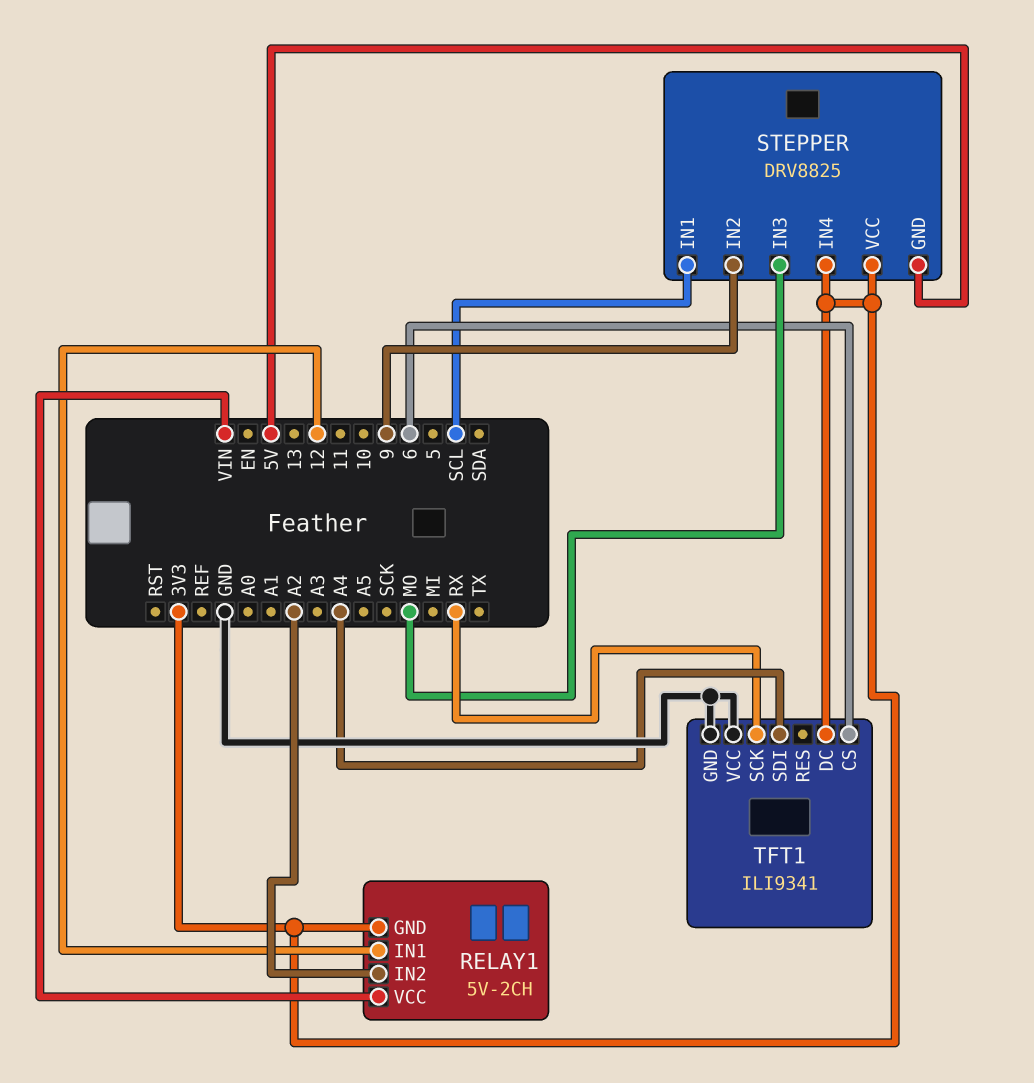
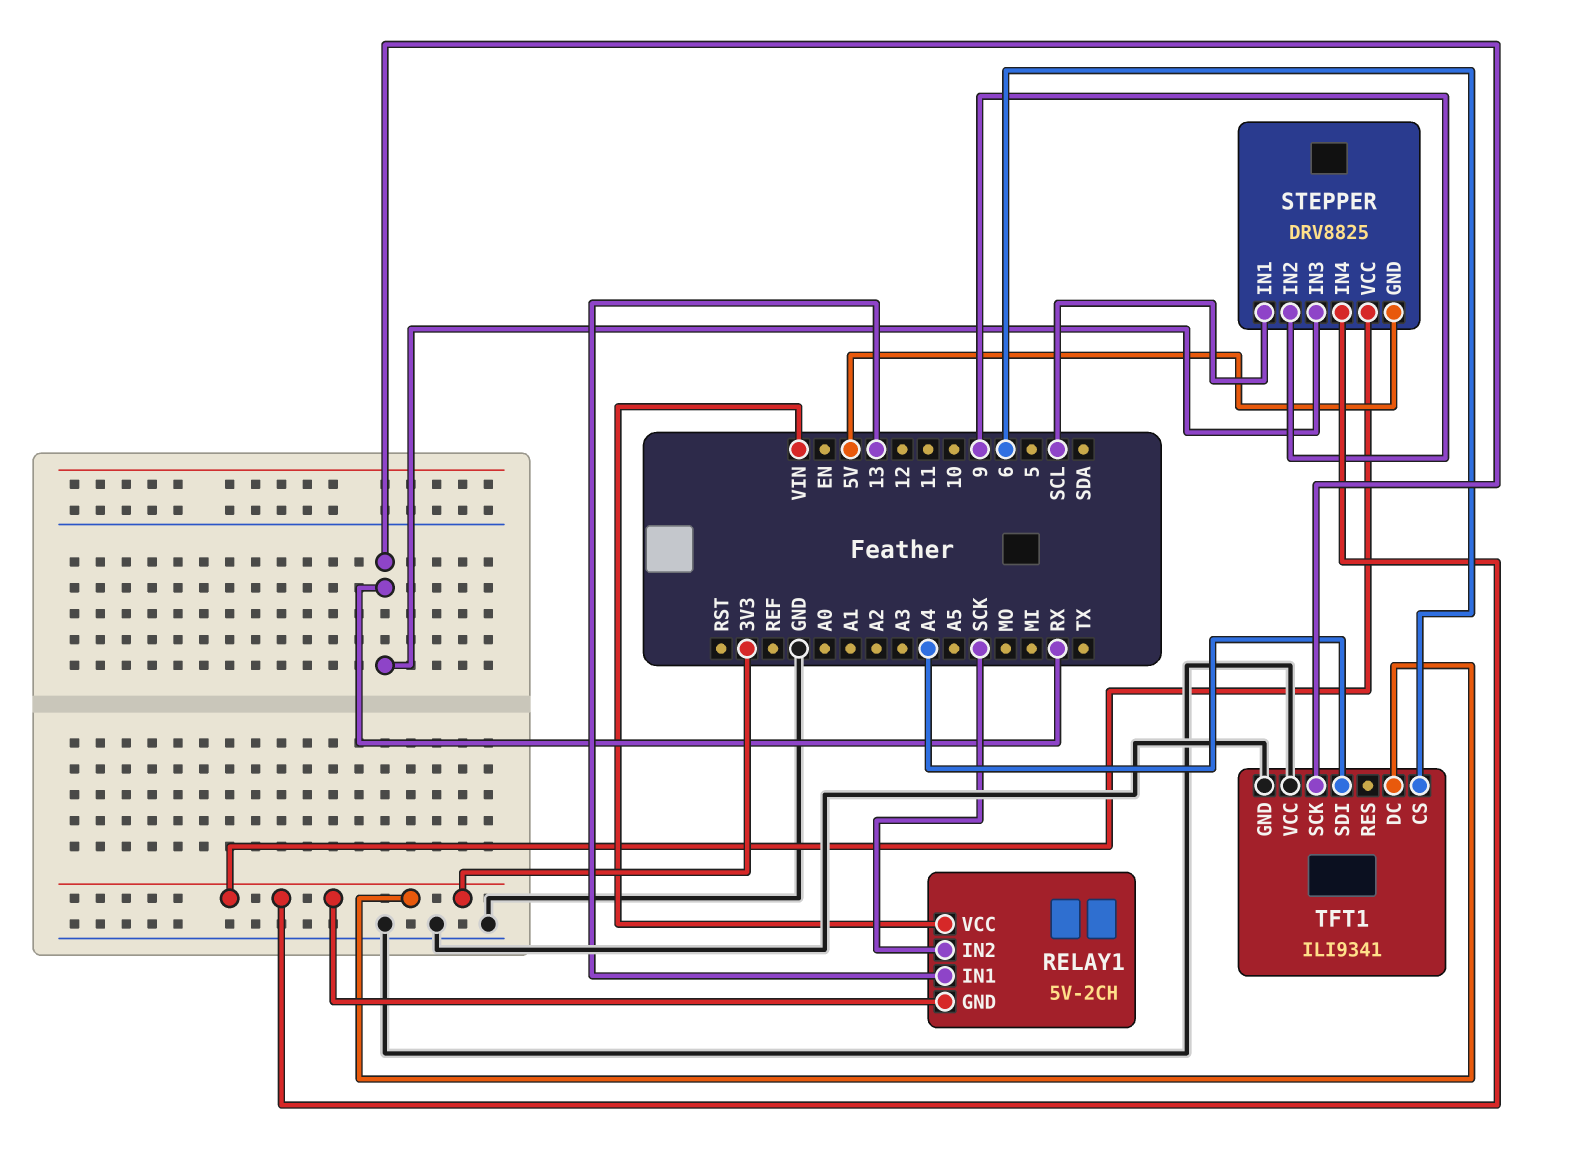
RELAY1 pin IN1: 12 -> 13
RELAY1 pin IN2: A2 -> SCK
STEPPER pin IN3: MO -> RX

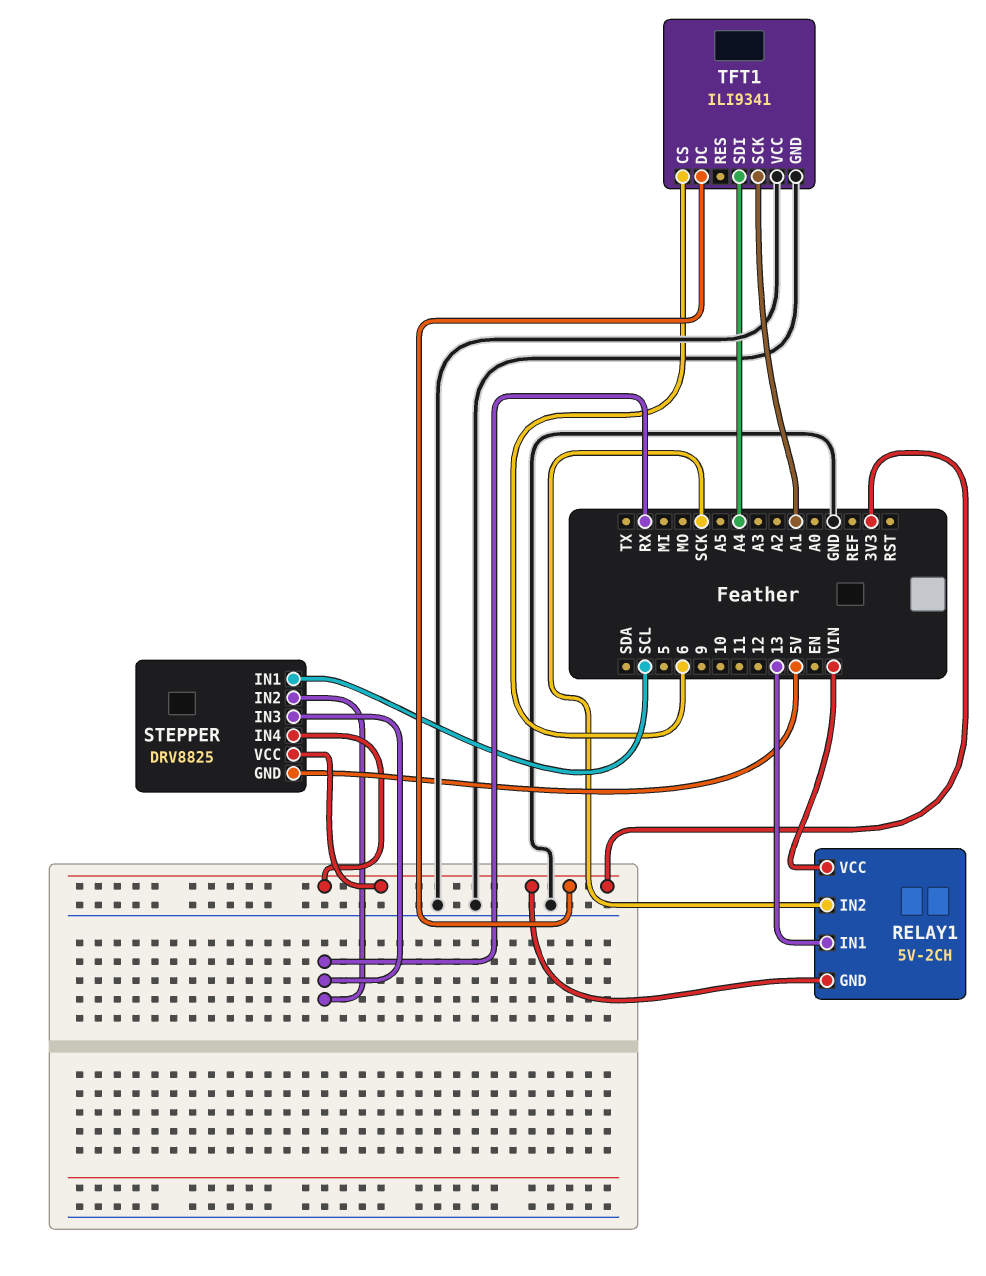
STEPPER pin IN2: 9 -> RX
TFT1 pin SCK: RX -> A1

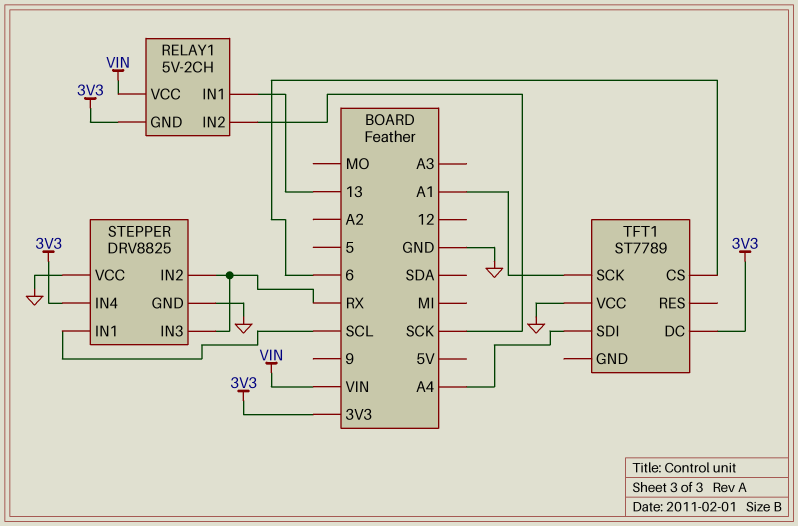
STEPPER pin GND: 5V -> GND
STEPPER pin VCC: 3V3 -> GND
TFT1: ILI9341 -> ST7789
TFT1 pin GND: GND -> none

